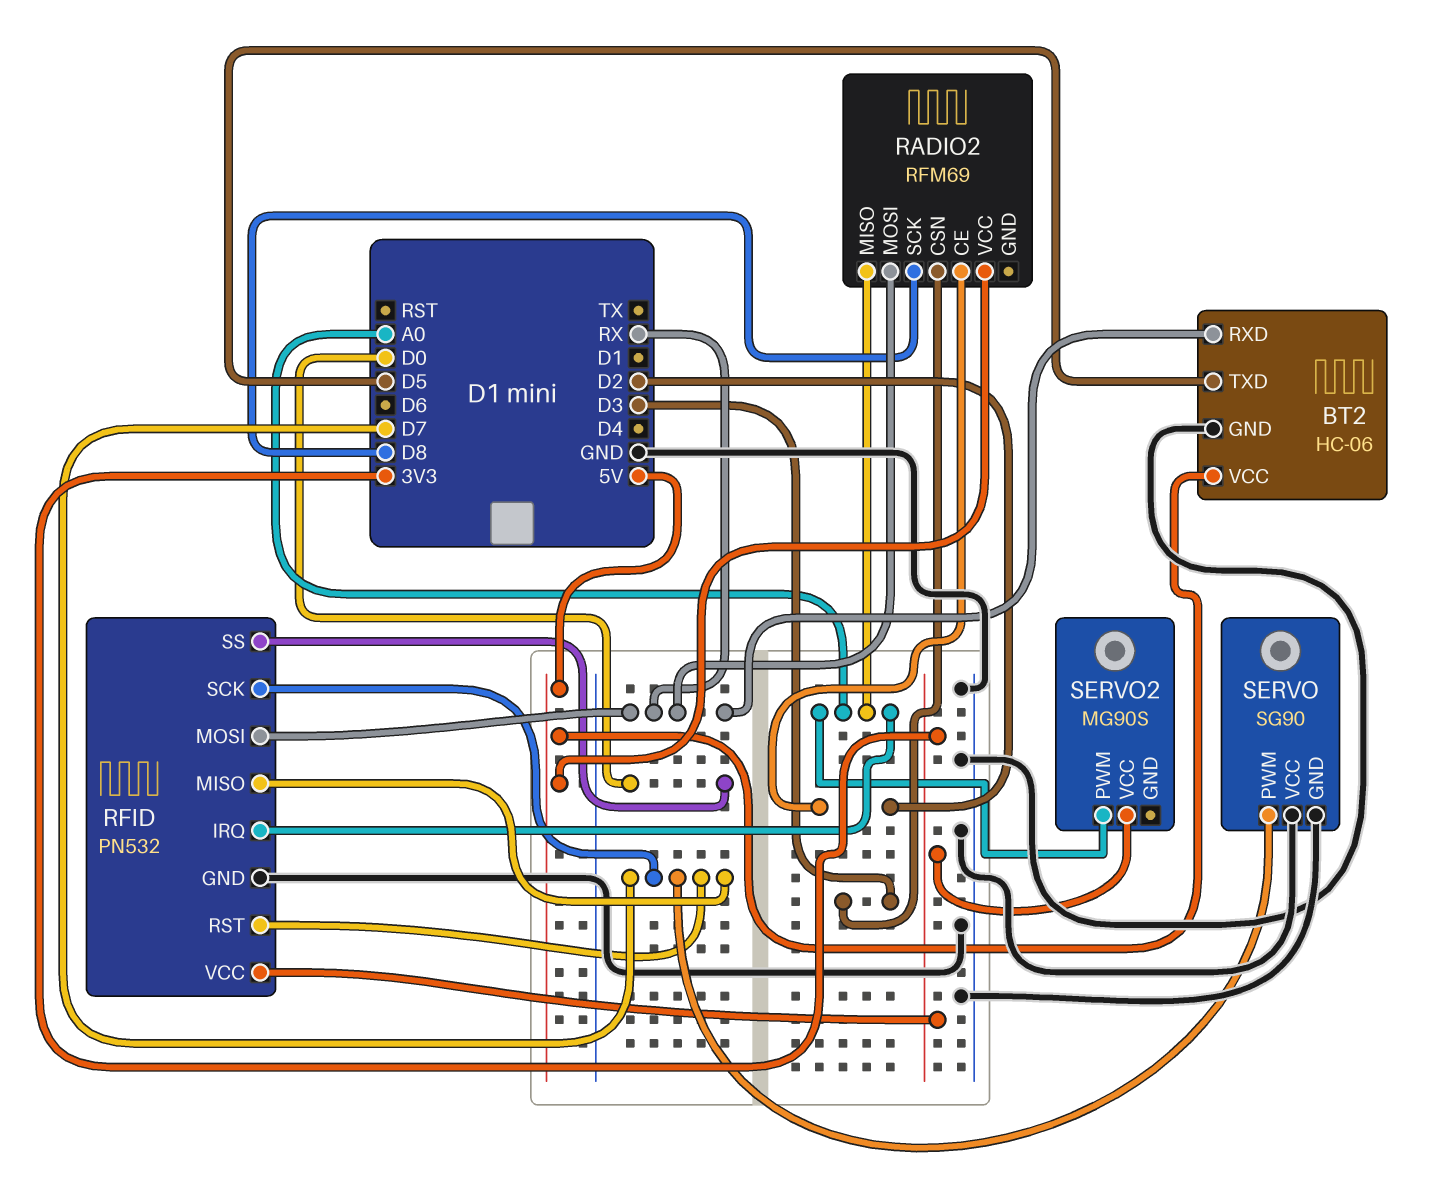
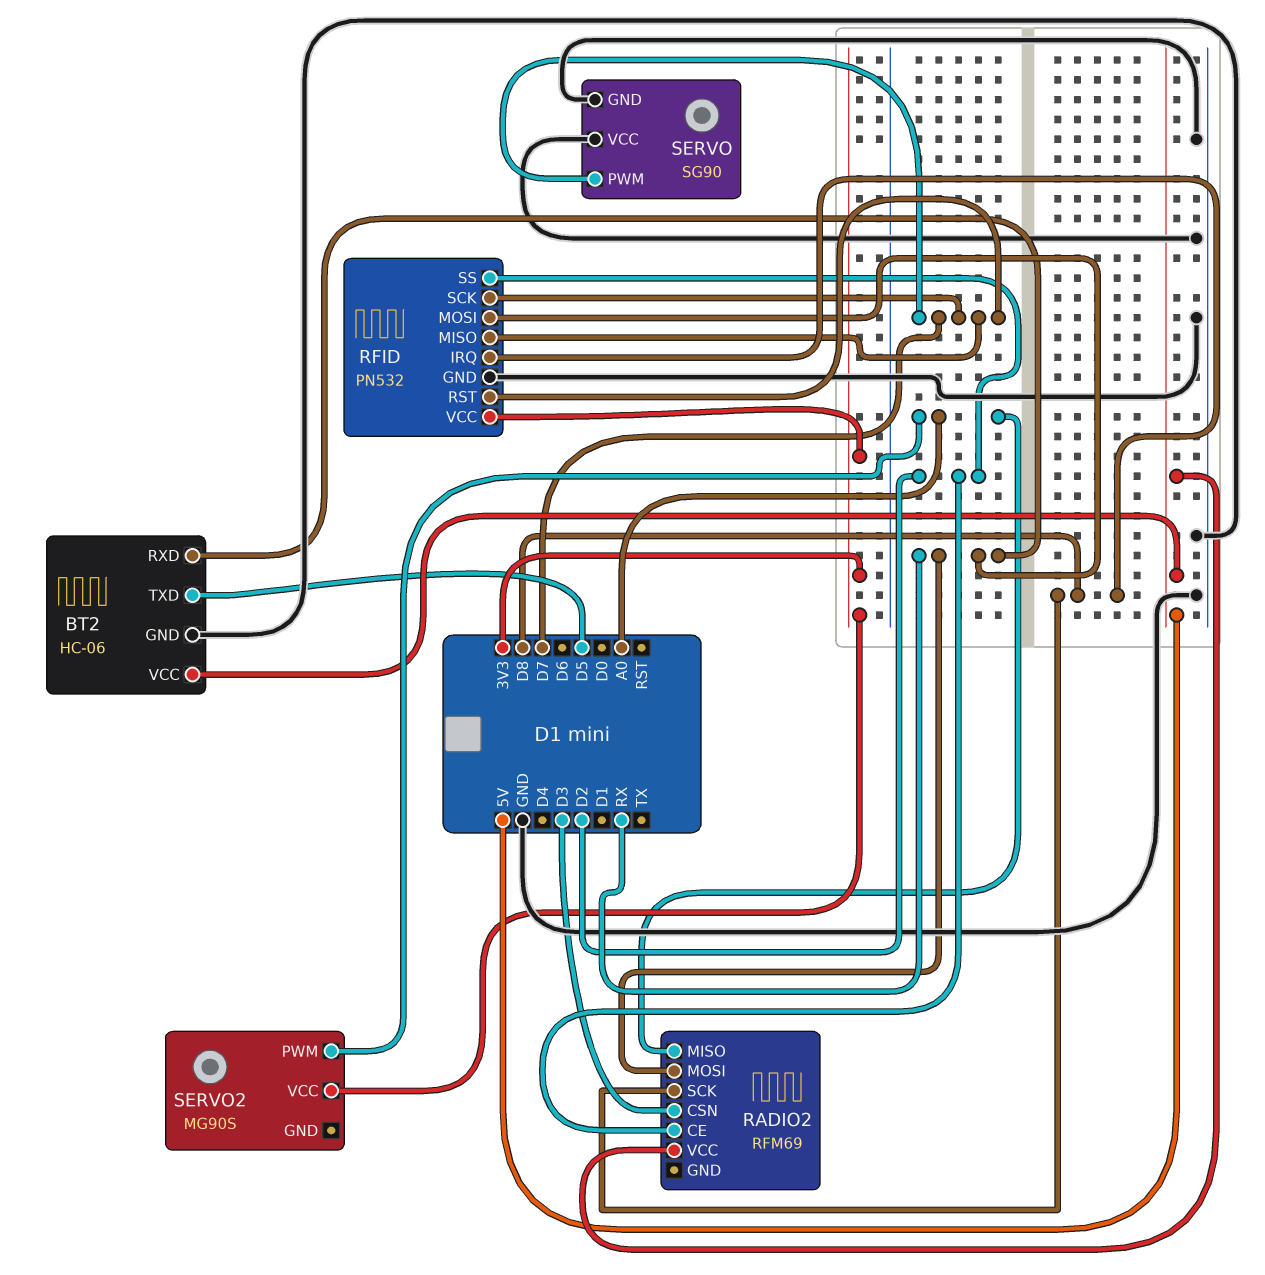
RFID pin IRQ: A0 -> D8
RFID pin SS: D0 -> D2

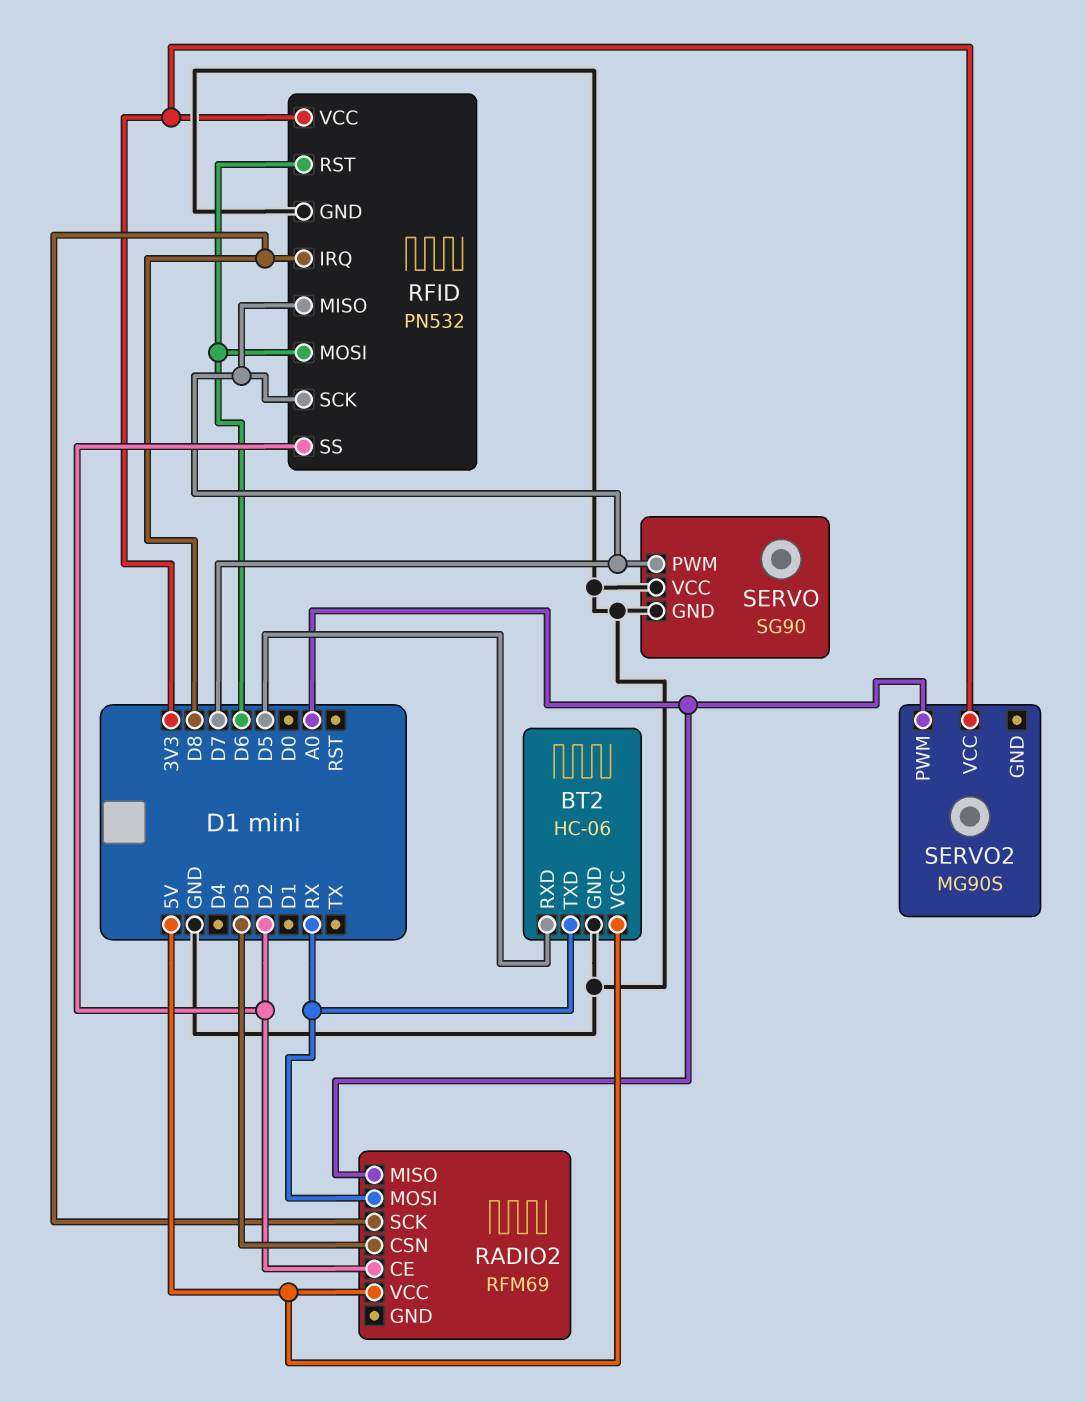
BT2 pin RXD: RX -> D5
BT2 pin TXD: D5 -> RX
RFID pin MOSI: RX -> D6
RFID pin RST: D7 -> D6

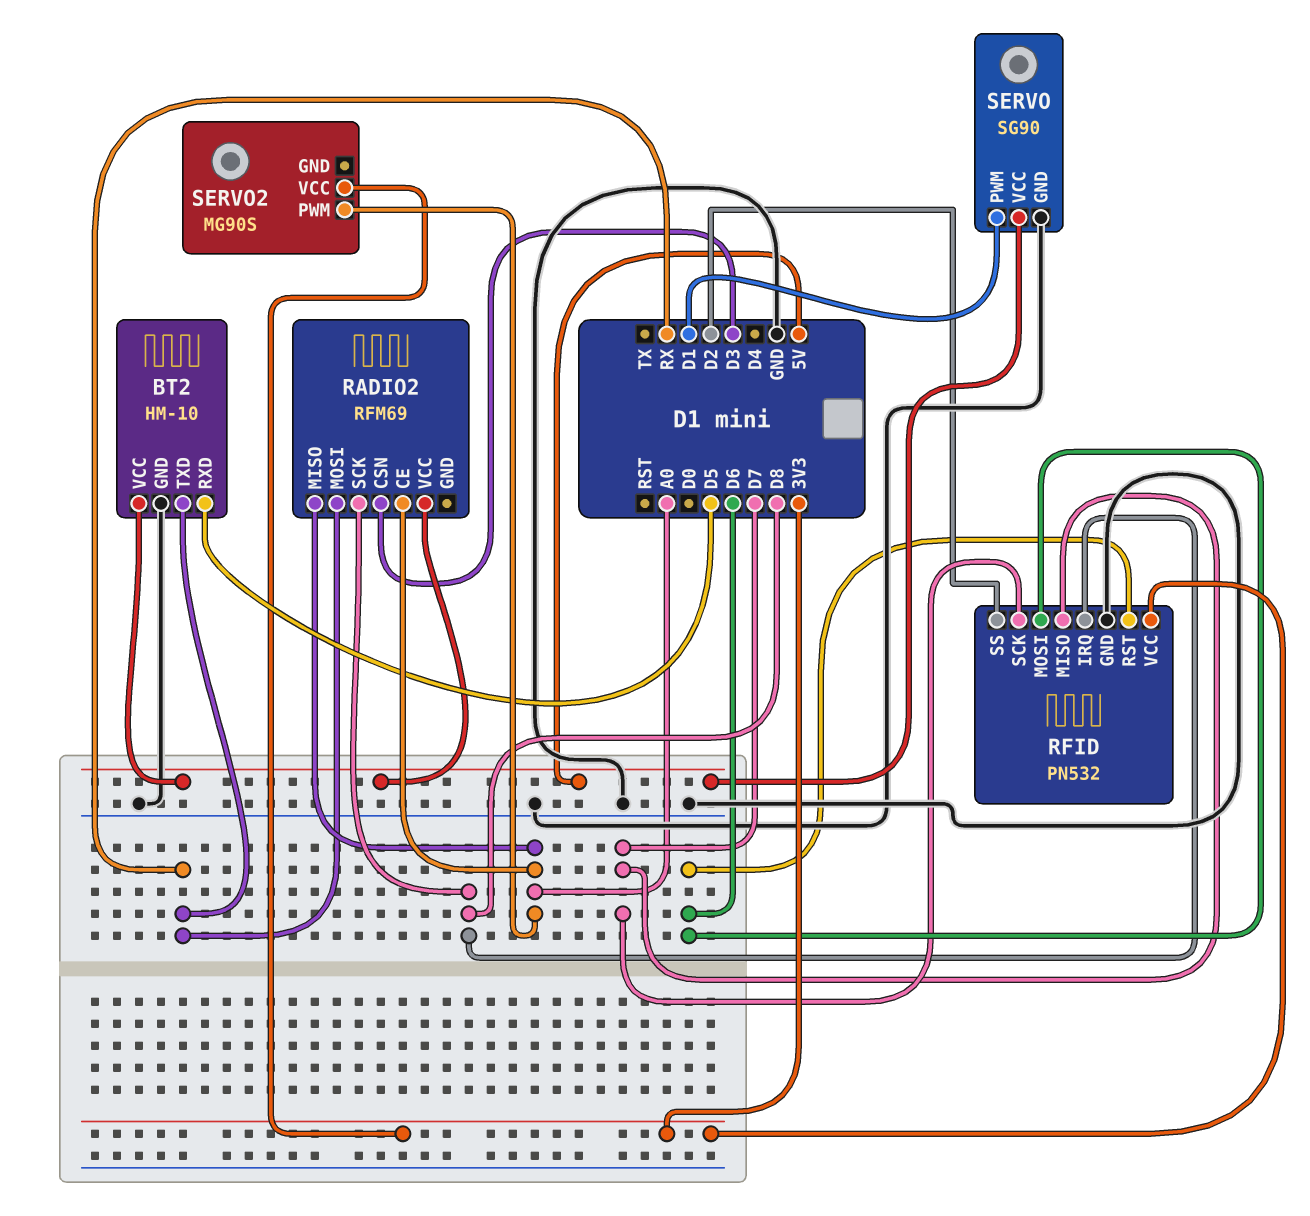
BT2: HC-06 -> HM-10
RADIO2 pin CE: D2 -> A0
SERVO pin PWM: D7 -> D1
SERVO pin VCC: GND -> 5V

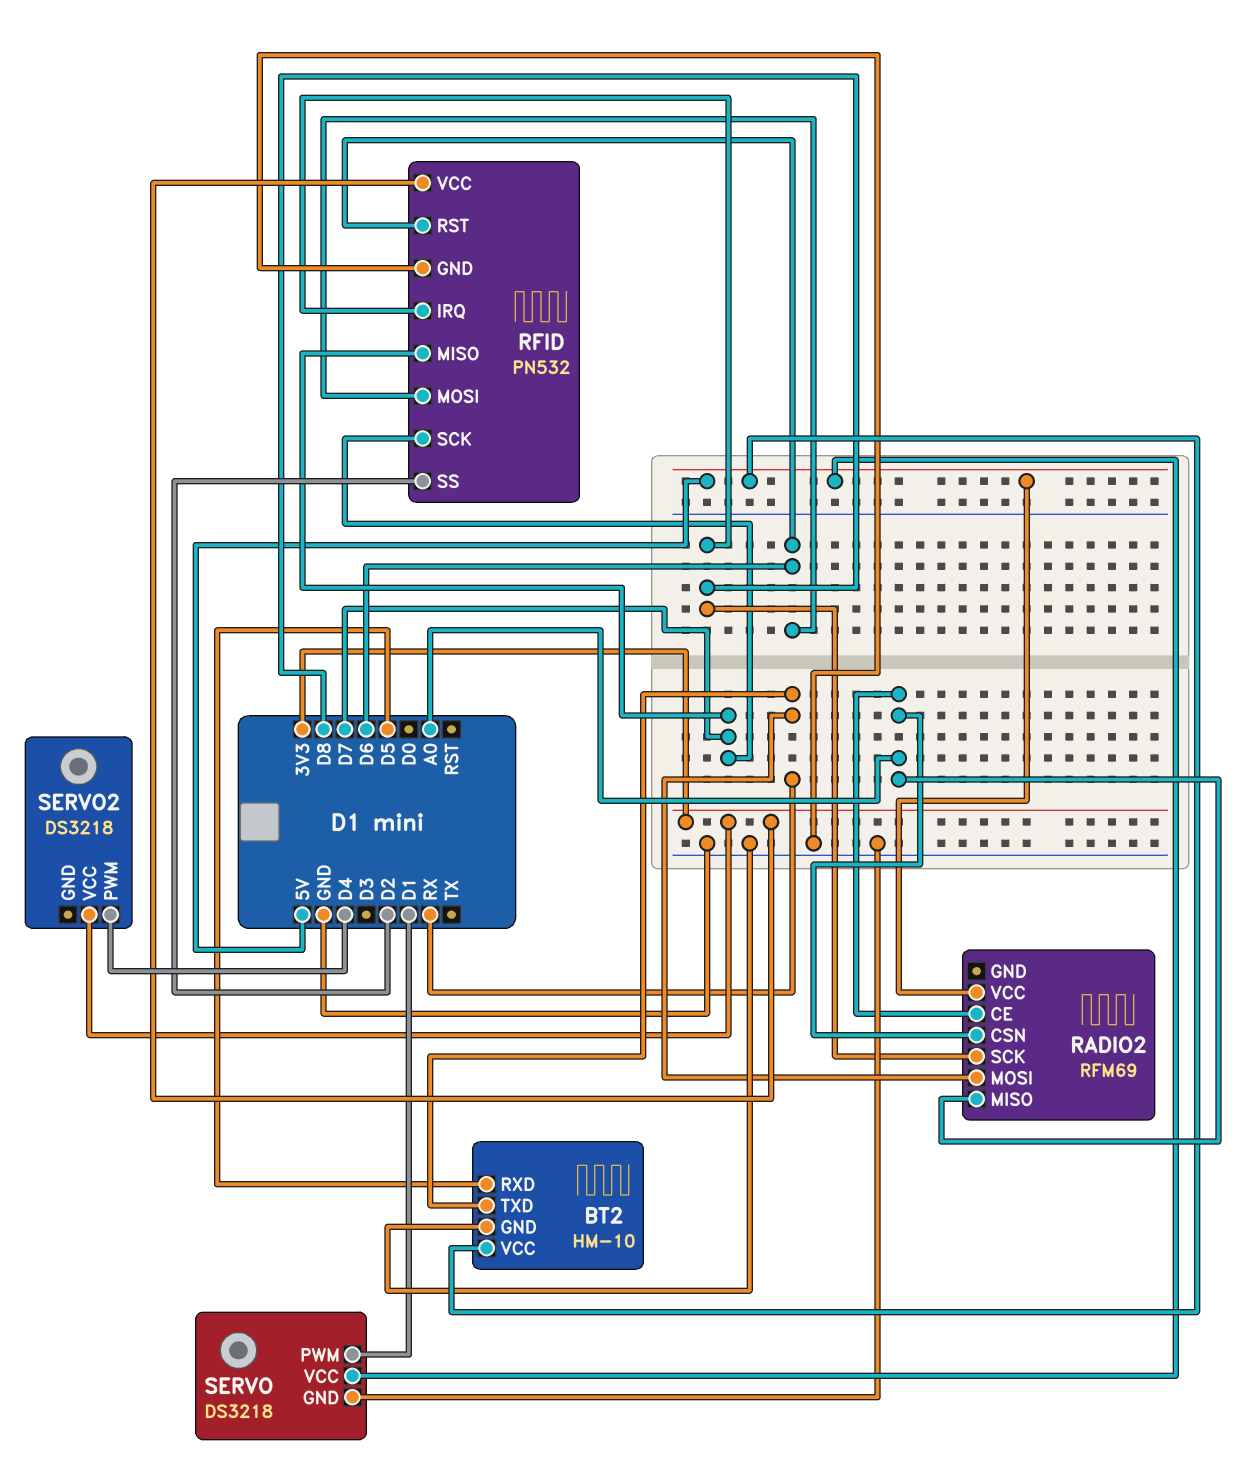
RADIO2 pin CSN: D3 -> A0
SERVO: SG90 -> DS3218
SERVO2: MG90S -> DS3218
SERVO2 pin PWM: A0 -> D4

